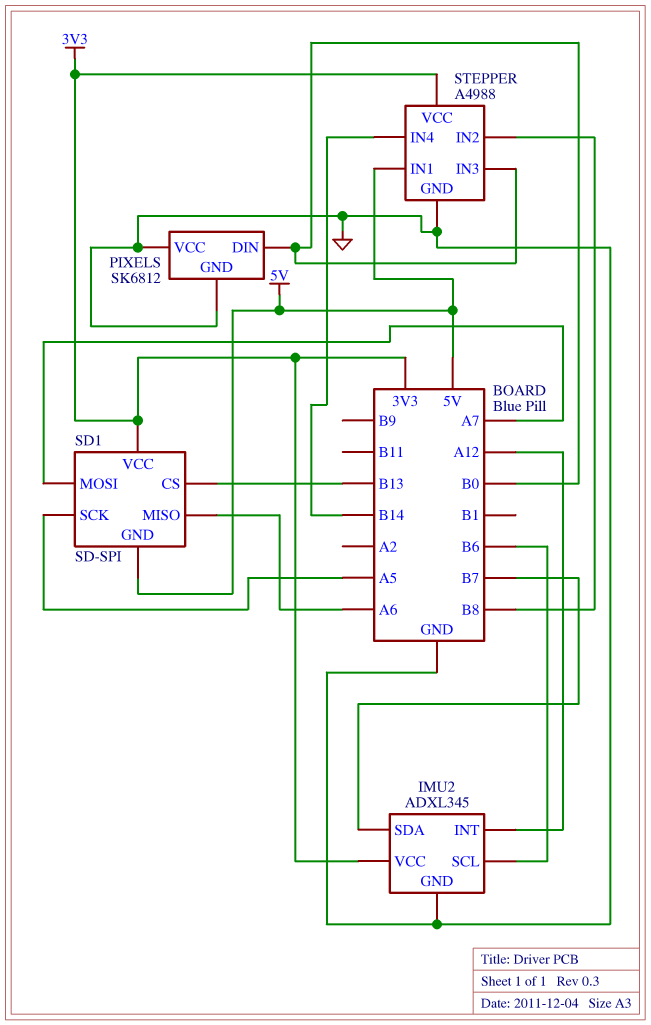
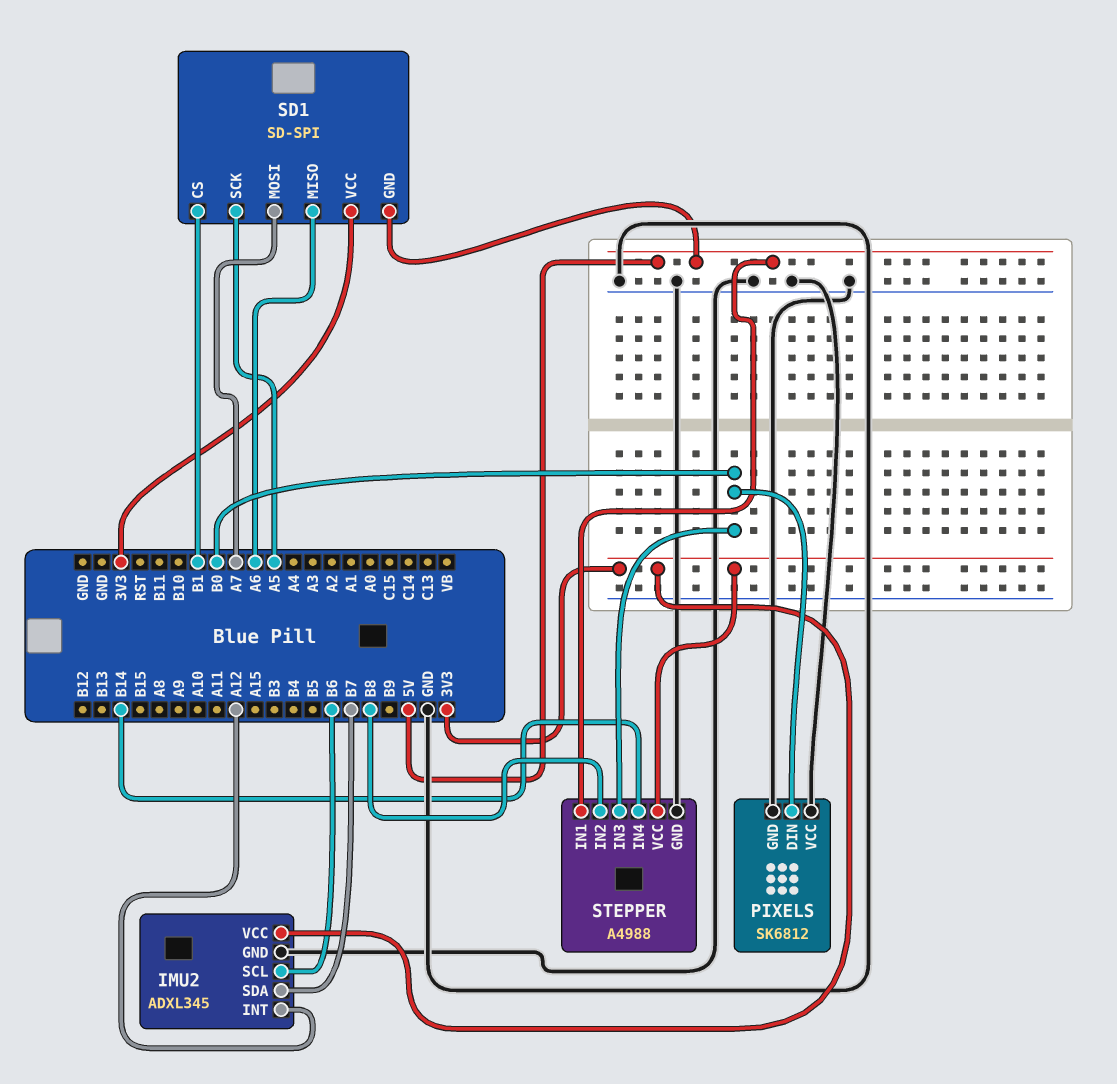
SD1 pin CS: B13 -> B1

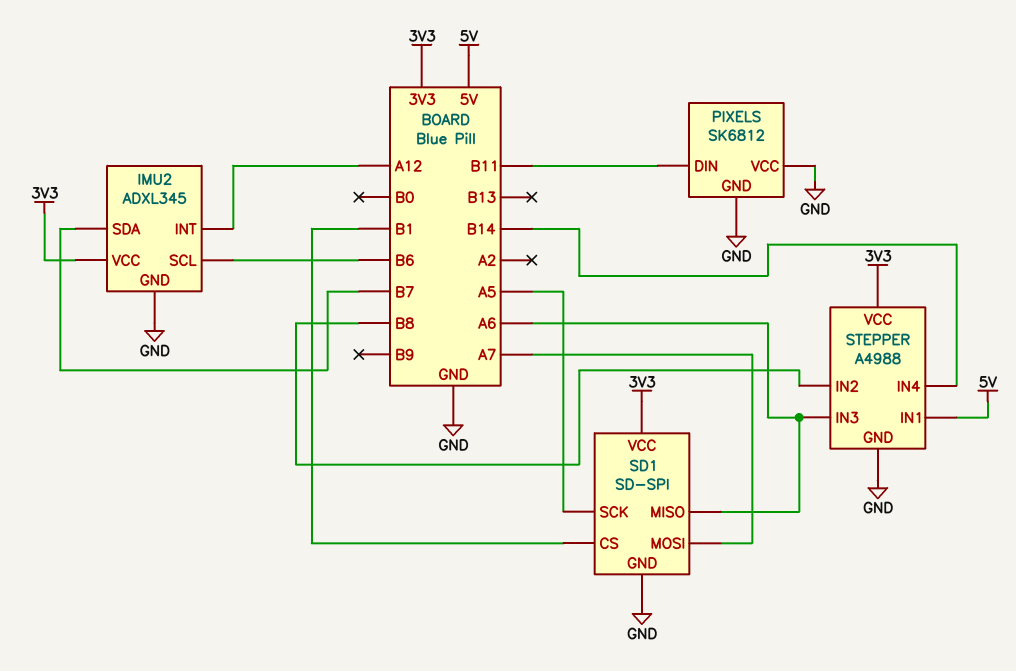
PIXELS pin DIN: B0 -> B11
SD1 pin GND: 5V -> GND
STEPPER pin IN3: B0 -> A6

